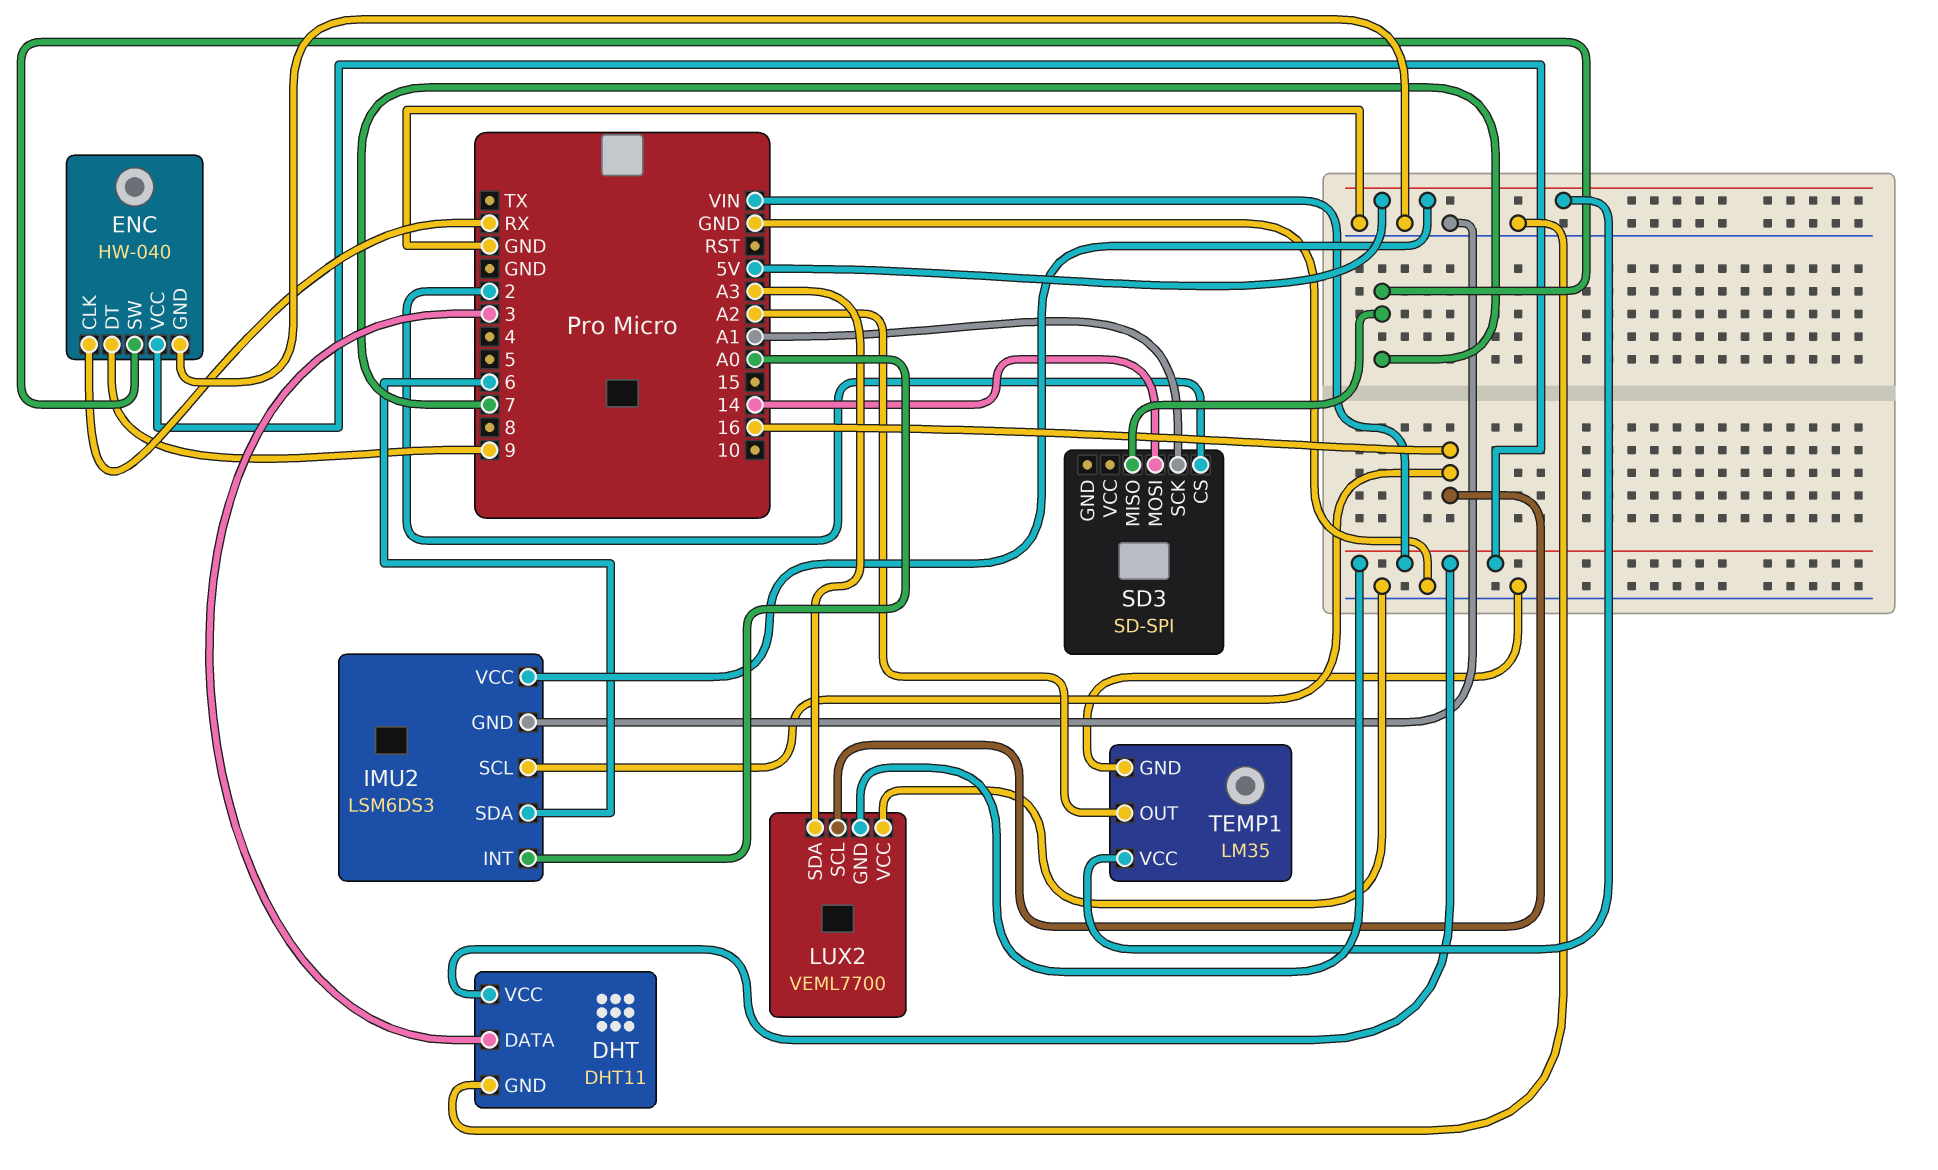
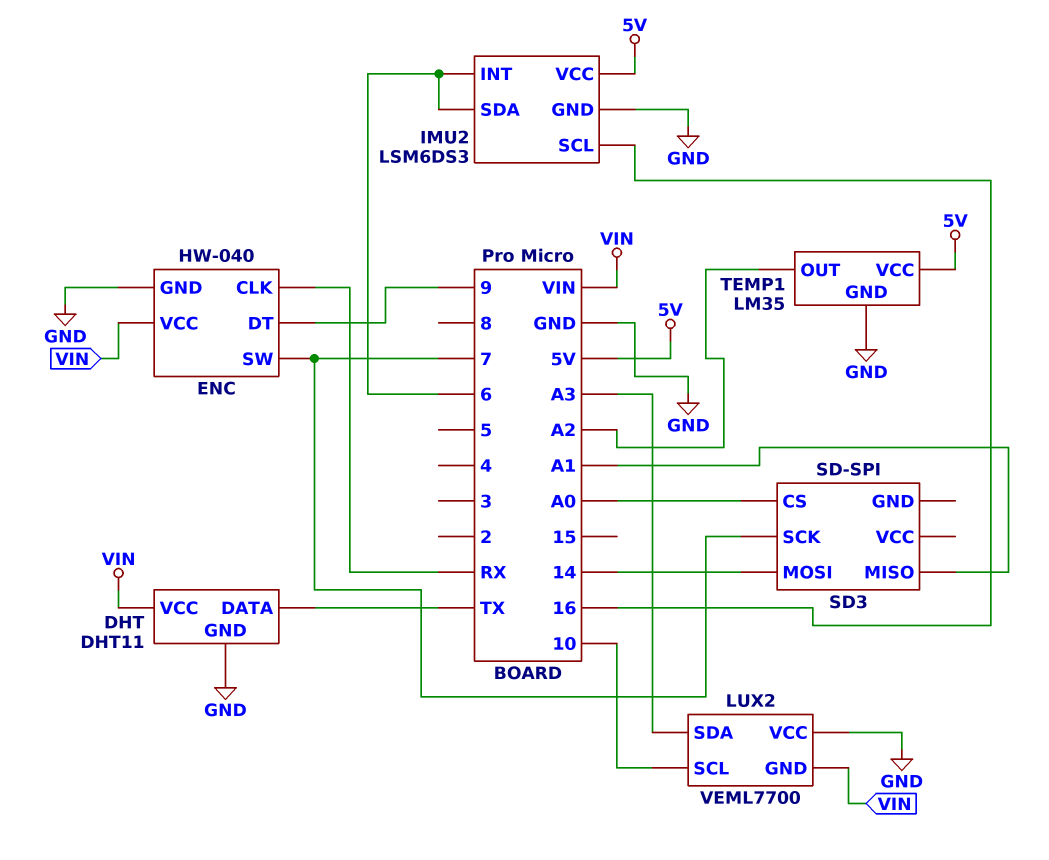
DHT pin DATA: 3 -> TX
IMU2 pin INT: A0 -> 6
LUX2 pin SCL: 16 -> 10
SD3 pin CS: 2 -> A0
SD3 pin MISO: 7 -> A1
SD3 pin SCK: A1 -> 7

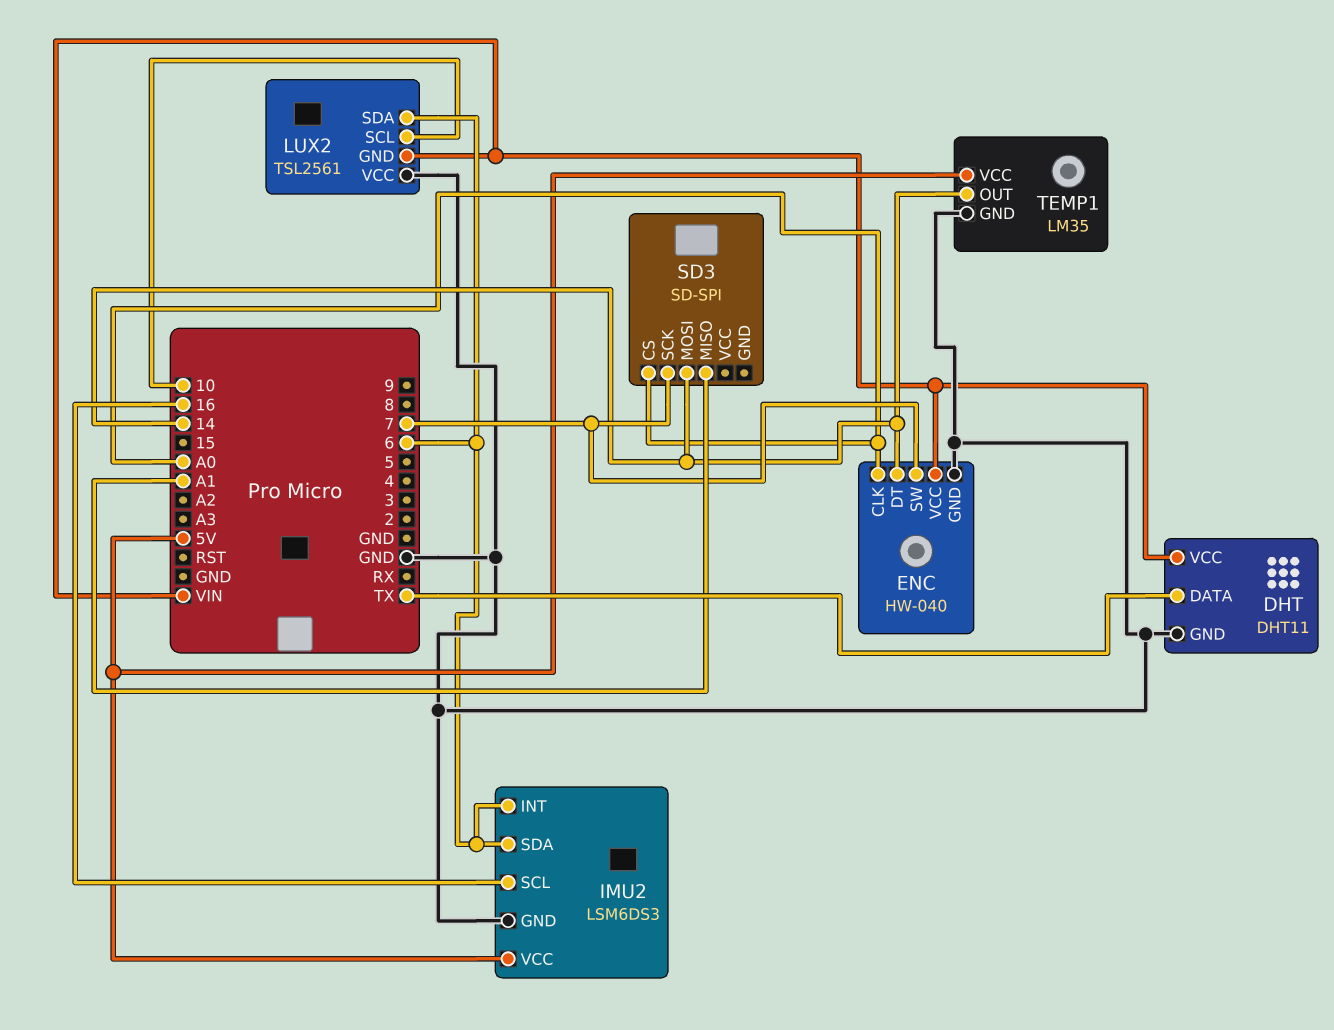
ENC pin CLK: RX -> A0
ENC pin DT: 9 -> 14
LUX2: VEML7700 -> TSL2561
LUX2 pin SDA: A3 -> 6
TEMP1 pin OUT: A2 -> 14

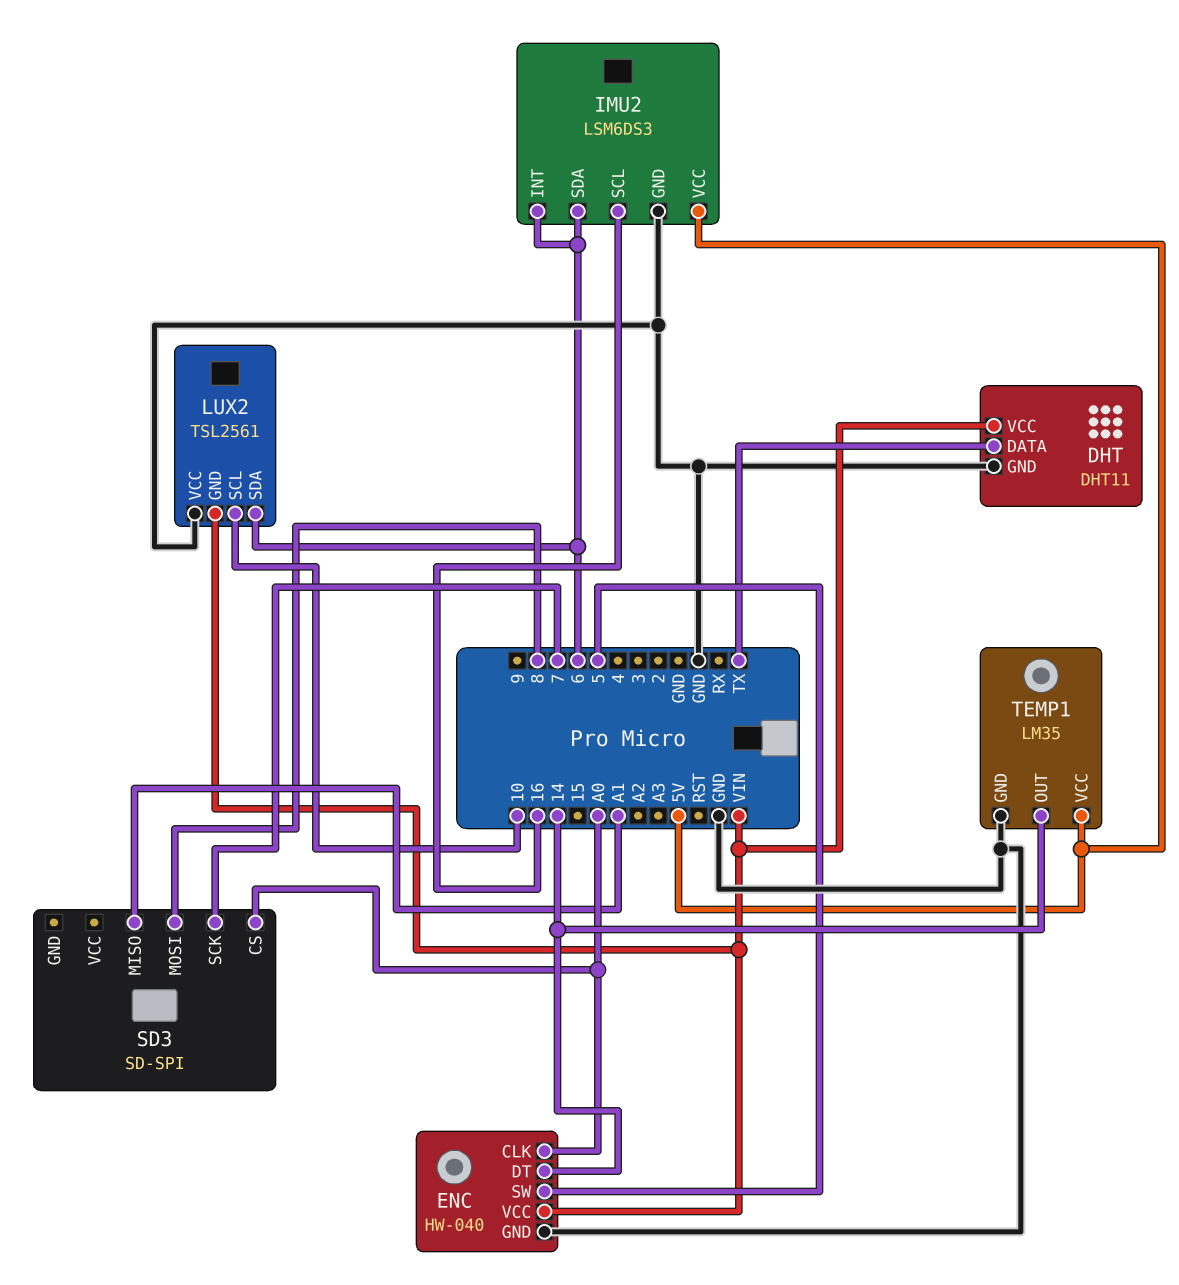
ENC pin SW: 7 -> 5
SD3 pin MOSI: 14 -> 8

